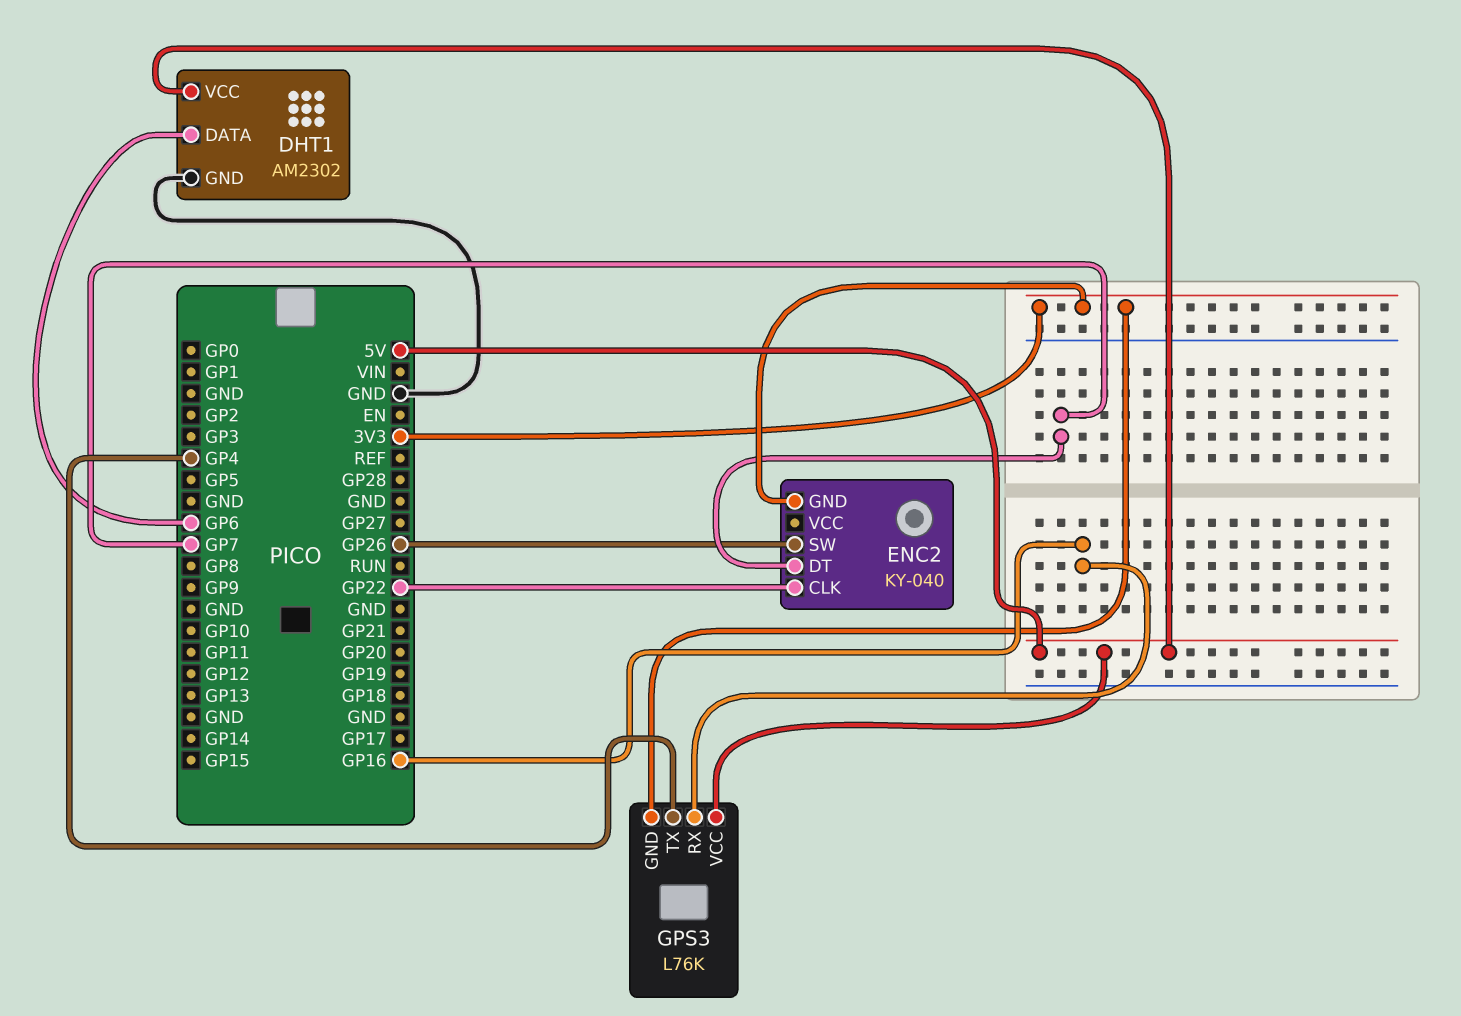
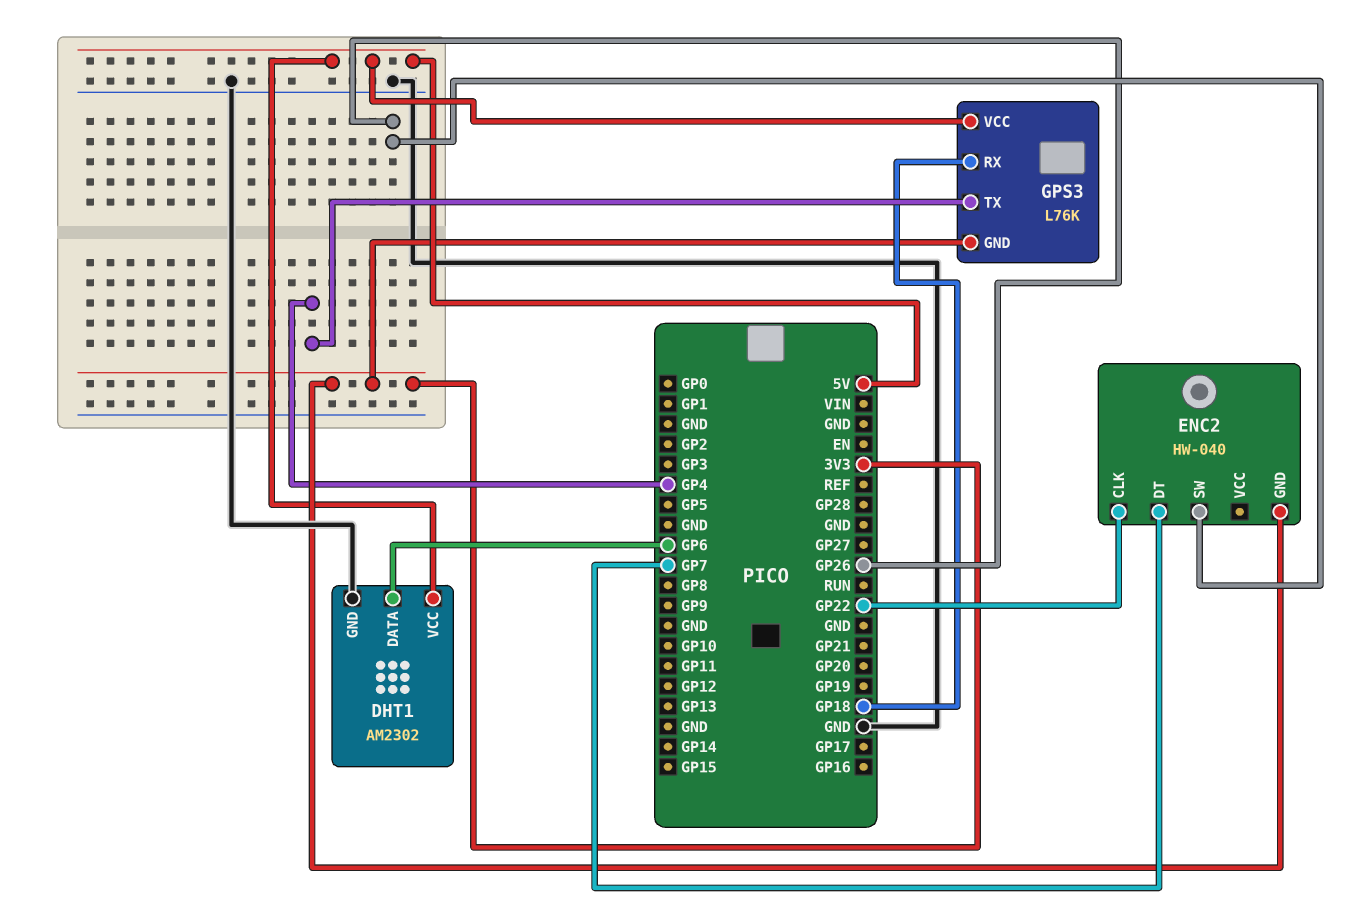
ENC2: KY-040 -> HW-040
GPS3 pin RX: GP16 -> GP18

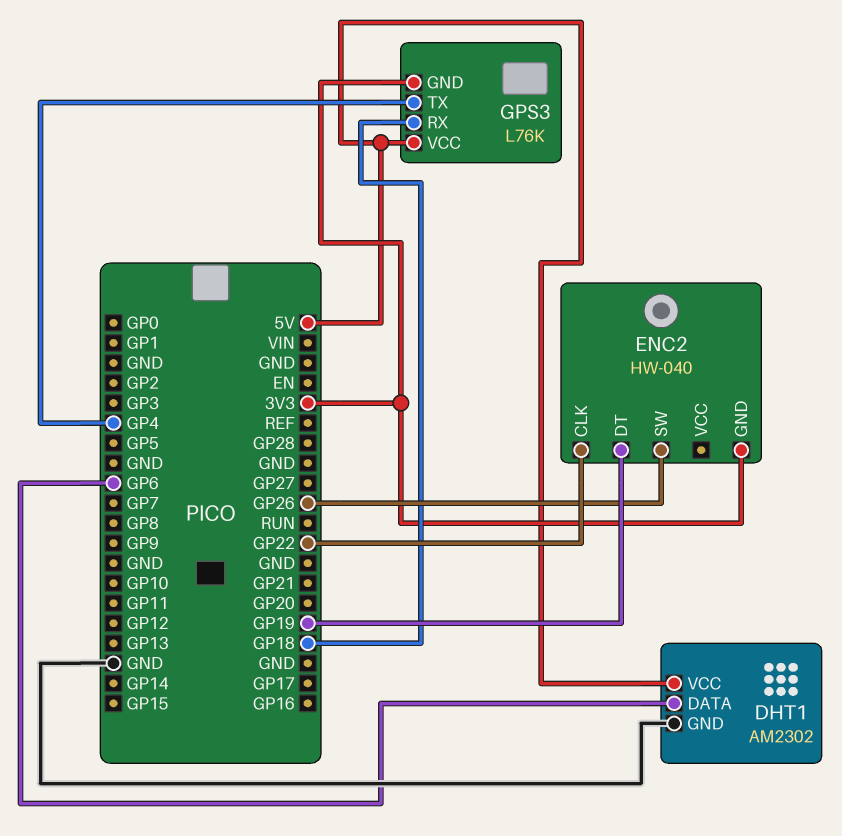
ENC2 pin DT: GP7 -> GP19

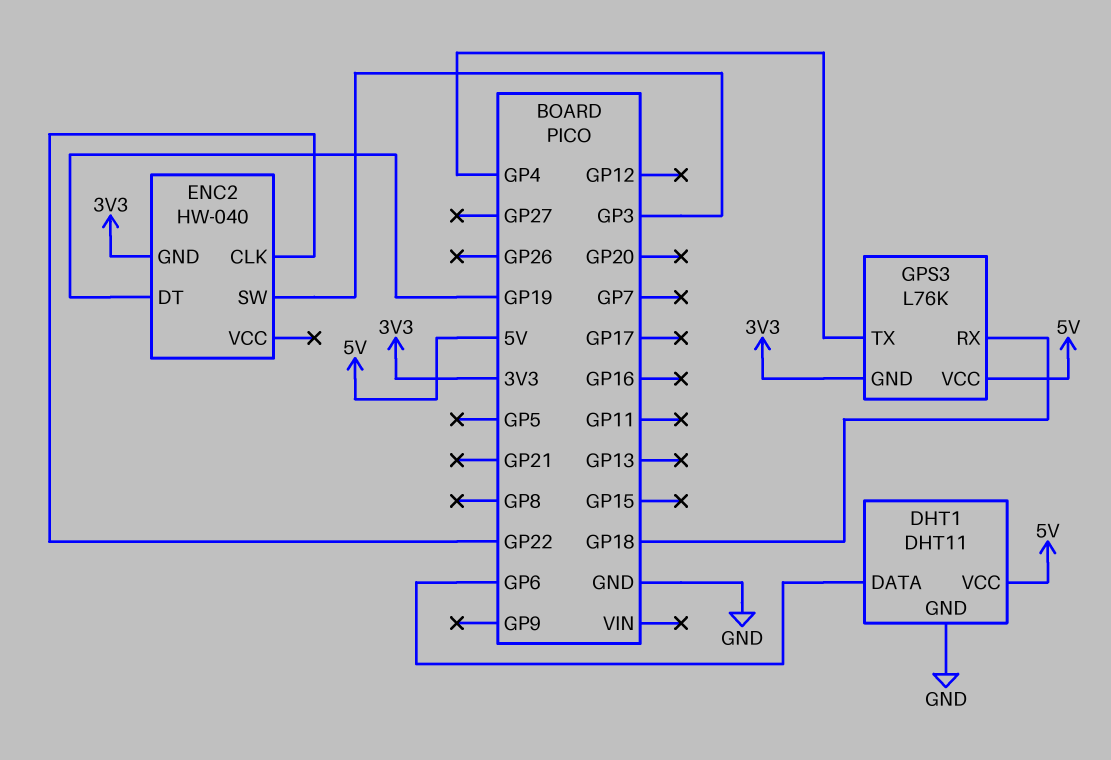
DHT1: AM2302 -> DHT11
ENC2 pin SW: GP26 -> GP3

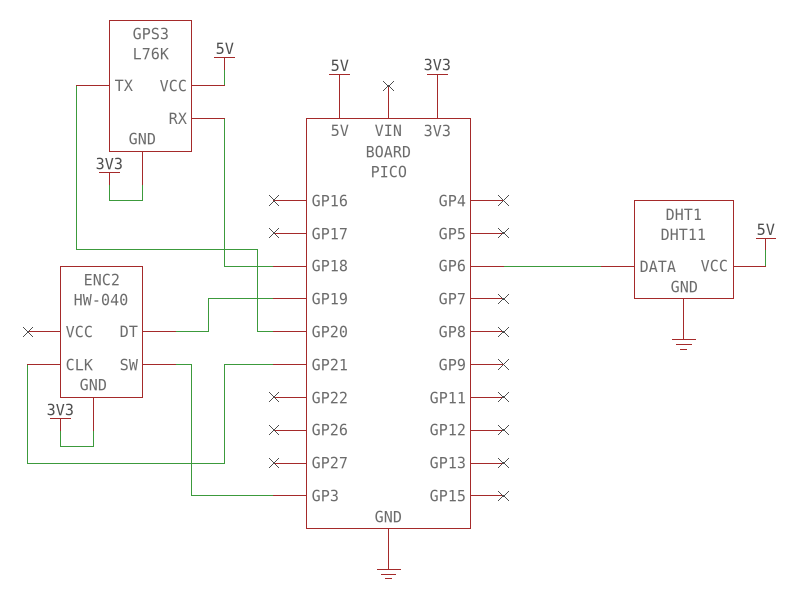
ENC2 pin CLK: GP22 -> GP21
GPS3 pin TX: GP4 -> GP20

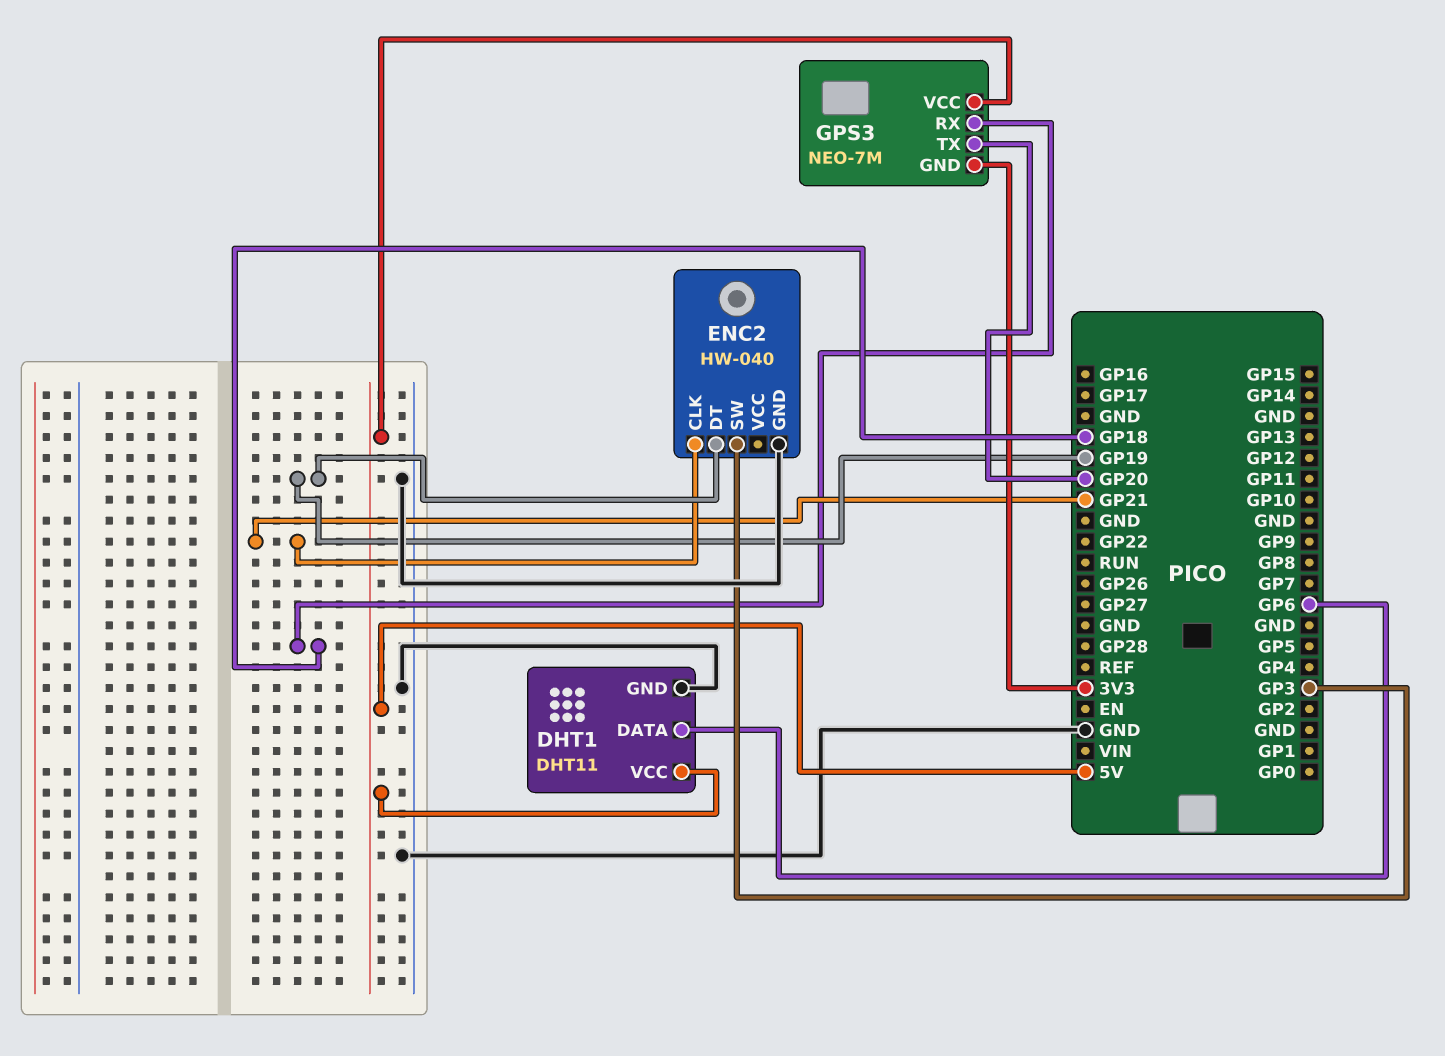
ENC2 pin GND: 3V3 -> GND
GPS3: L76K -> NEO-7M

